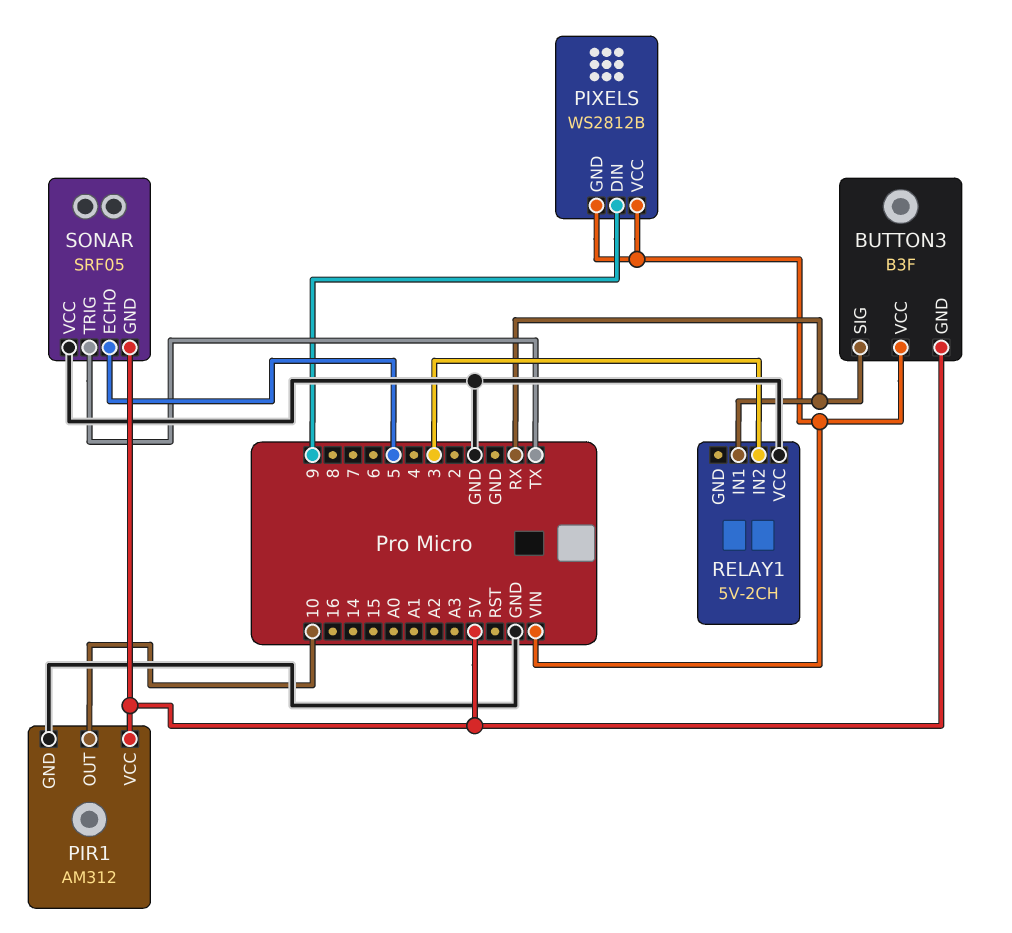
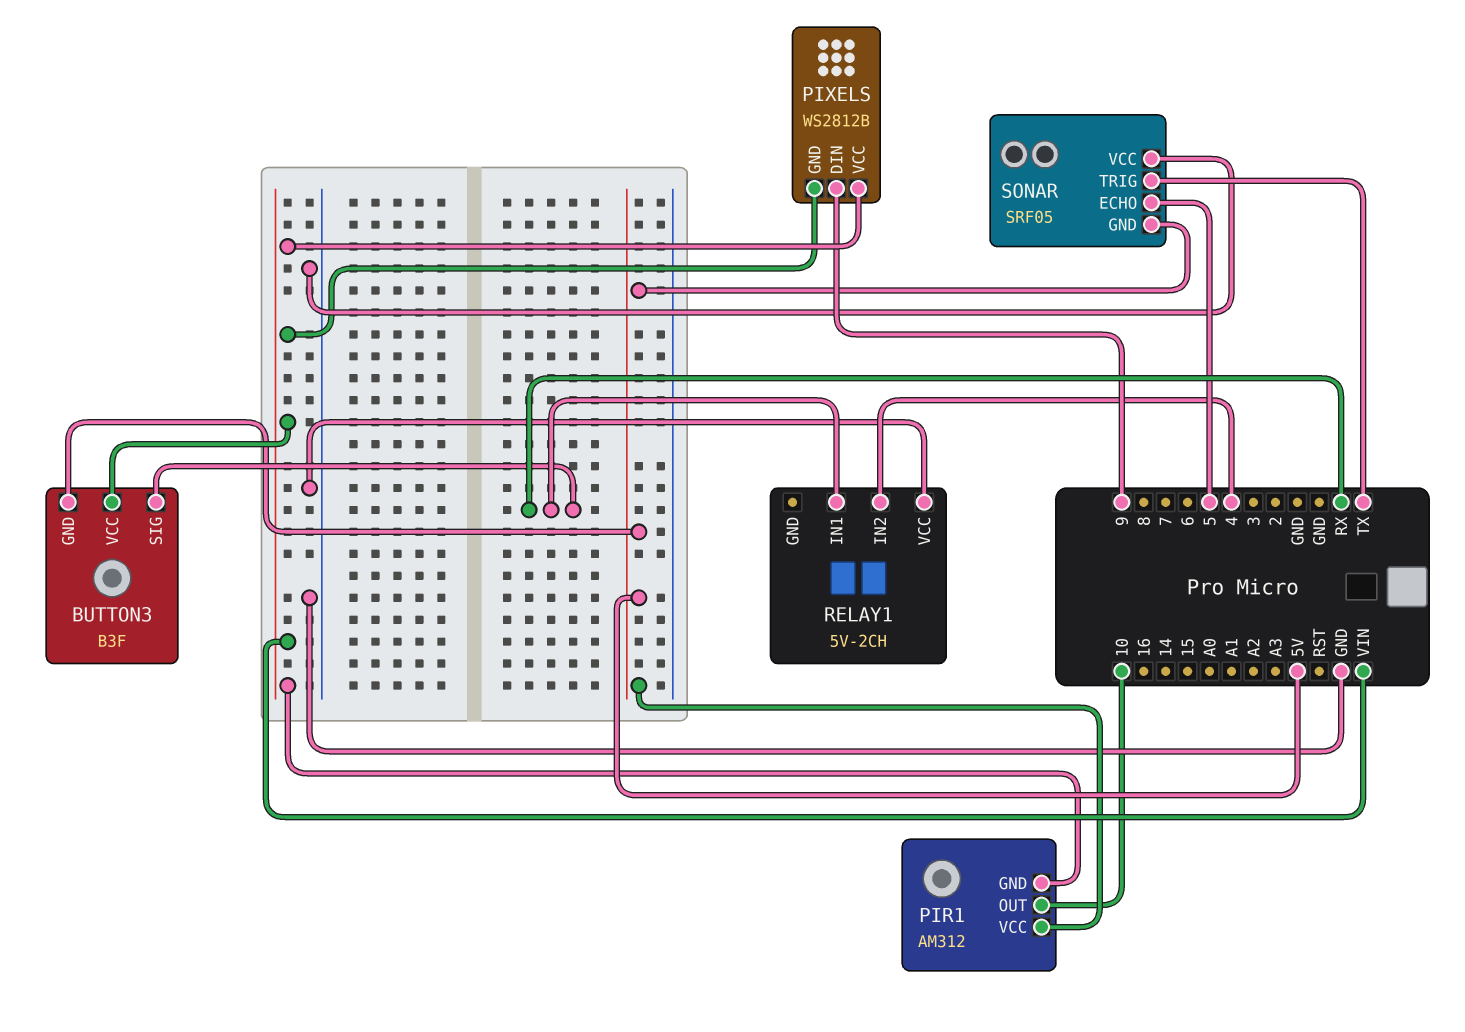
PIR1 pin GND: GND -> VIN
RELAY1 pin IN2: 3 -> 4

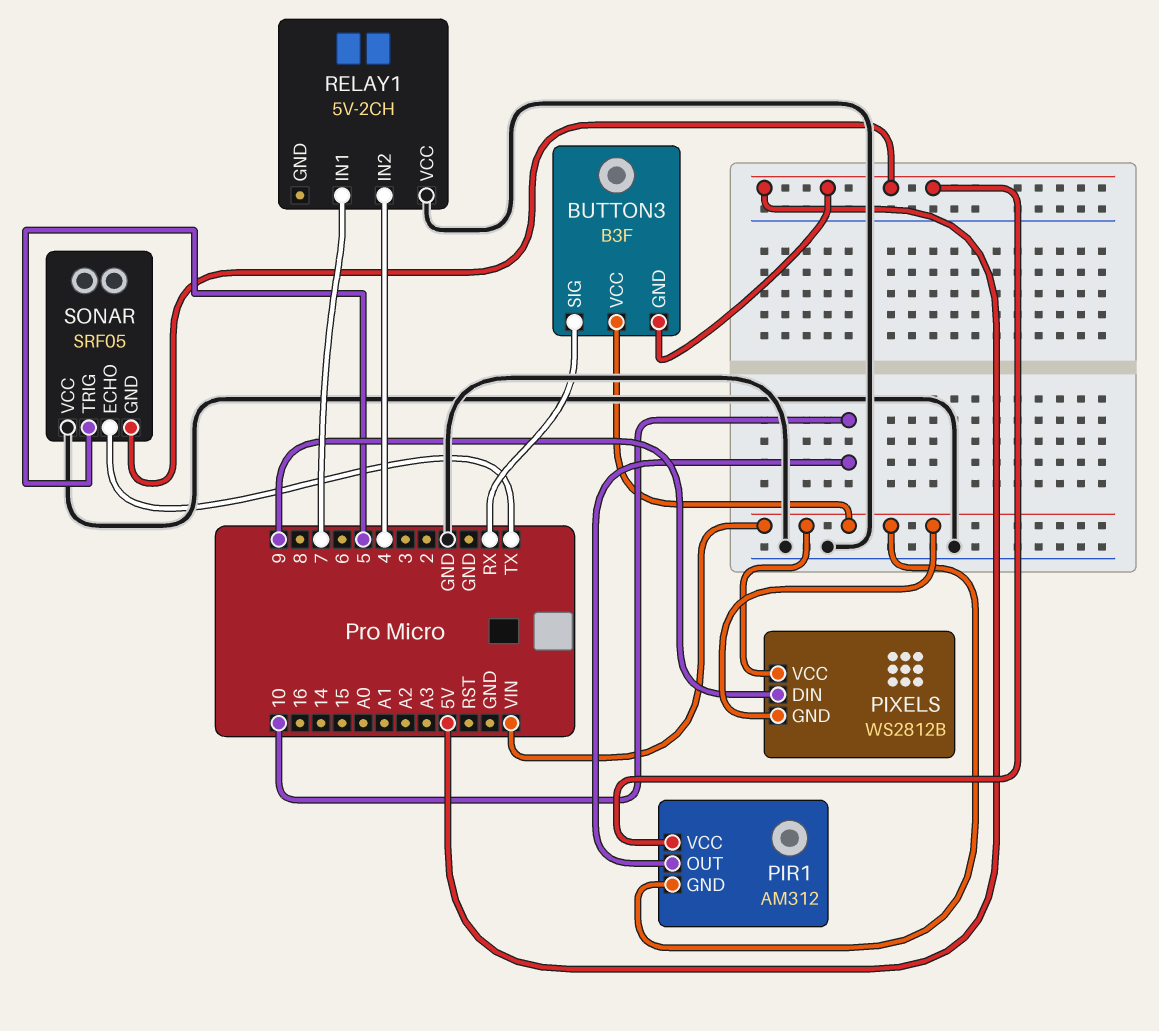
RELAY1 pin IN1: RX -> 7
SONAR pin ECHO: 5 -> TX
SONAR pin TRIG: TX -> 5

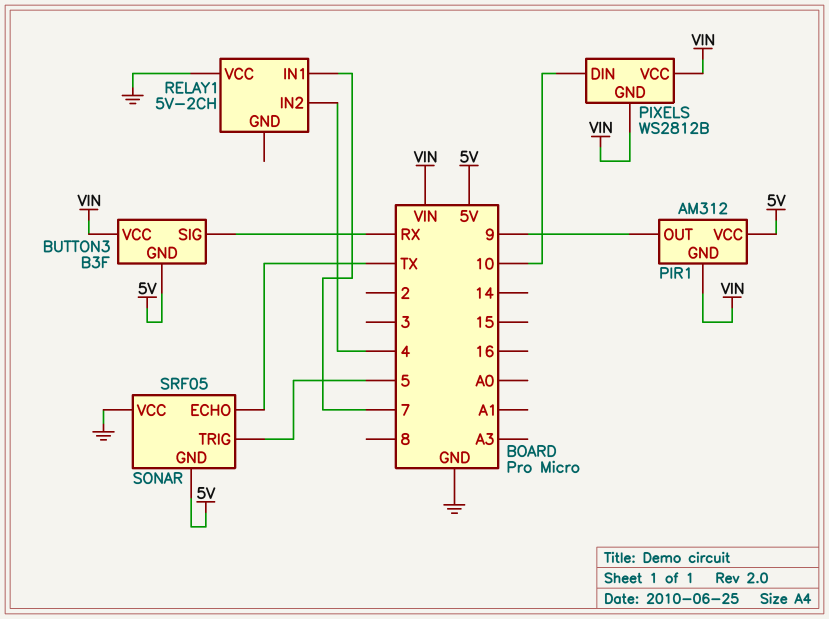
PIR1 pin OUT: 10 -> 9
PIXELS pin DIN: 9 -> 10

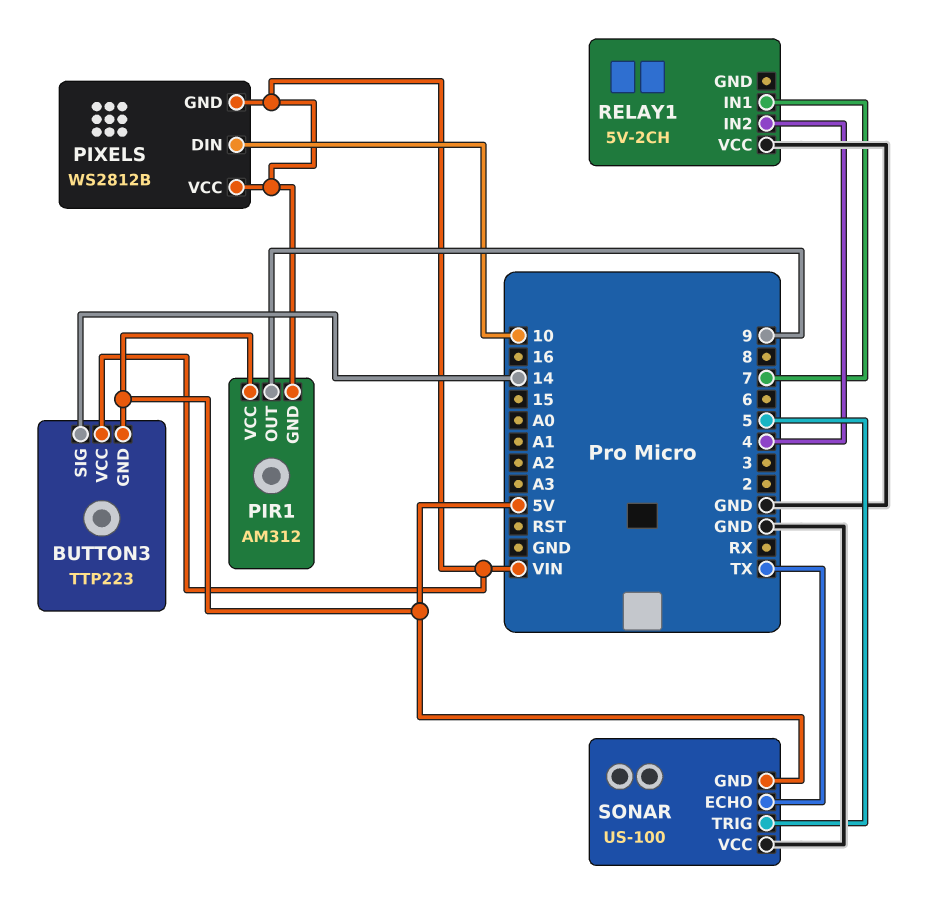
BUTTON3: B3F -> TTP223
BUTTON3 pin SIG: RX -> 14
SONAR: SRF05 -> US-100

